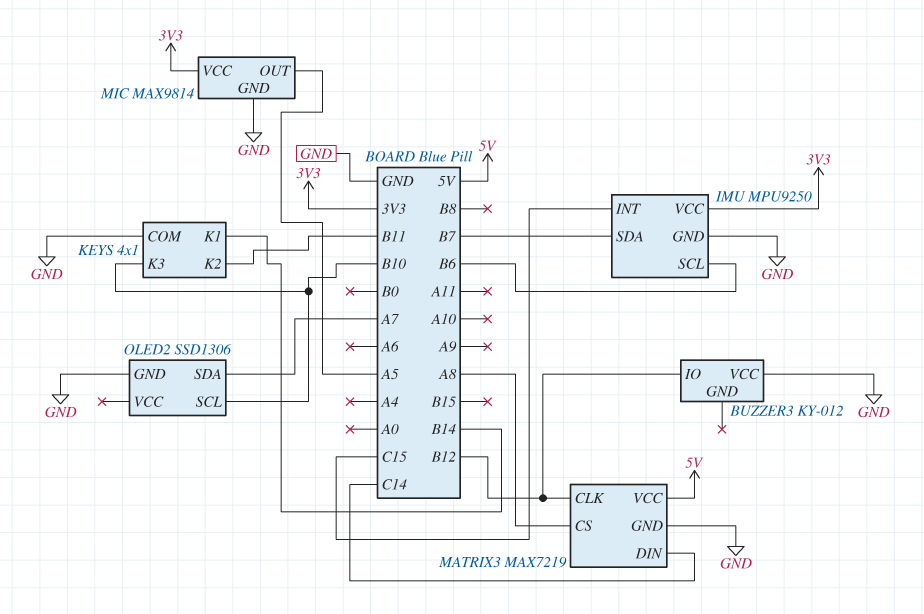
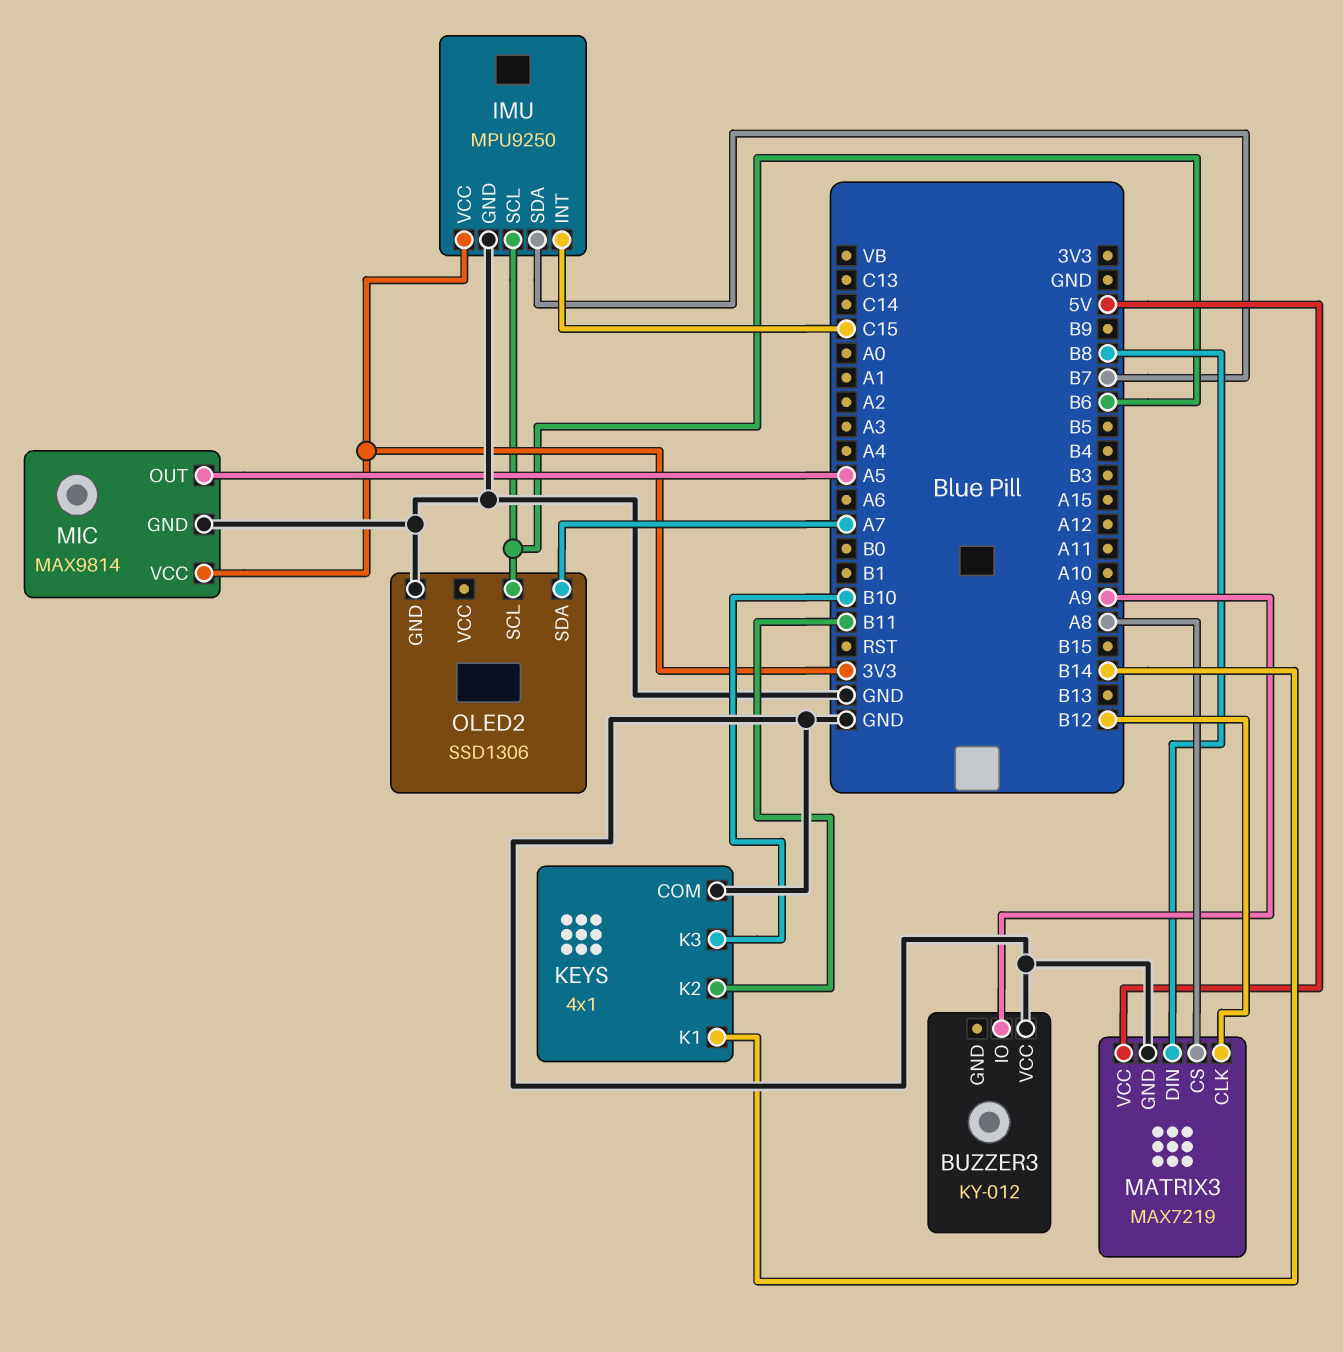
BUZZER3 pin IO: B12 -> A9
MATRIX3 pin DIN: C14 -> B8
OLED2 pin SCL: B10 -> B6

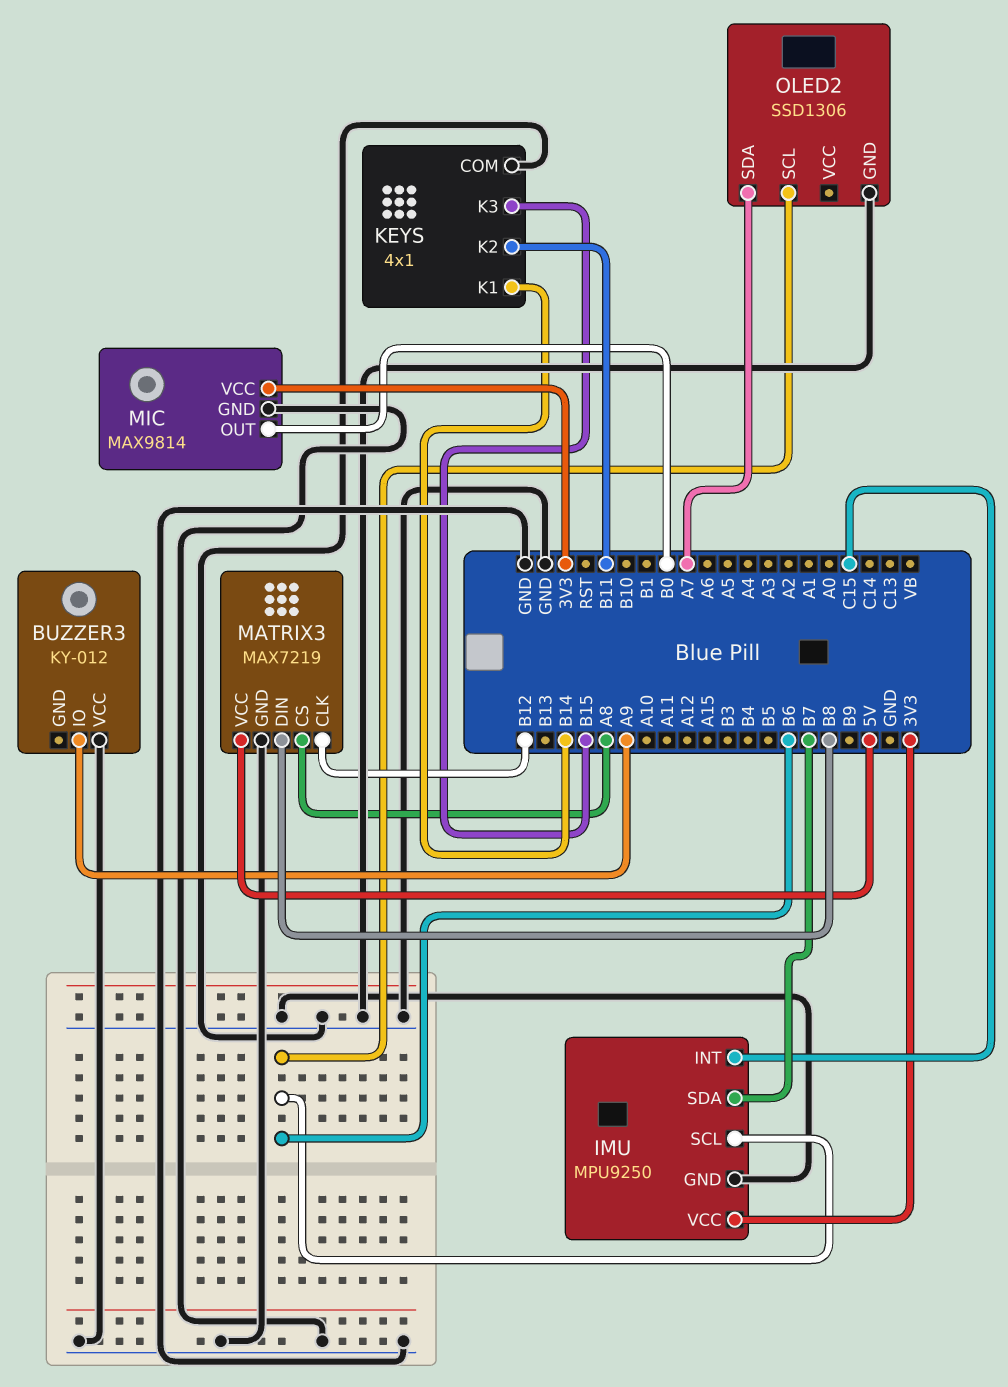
KEYS pin K3: B10 -> B15
MIC pin OUT: A5 -> B0

